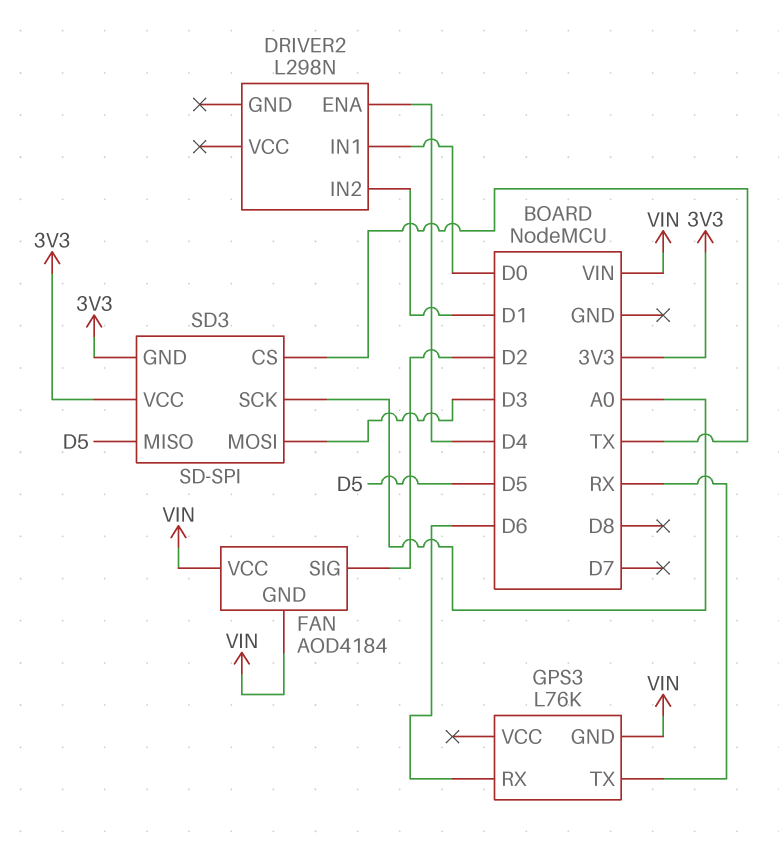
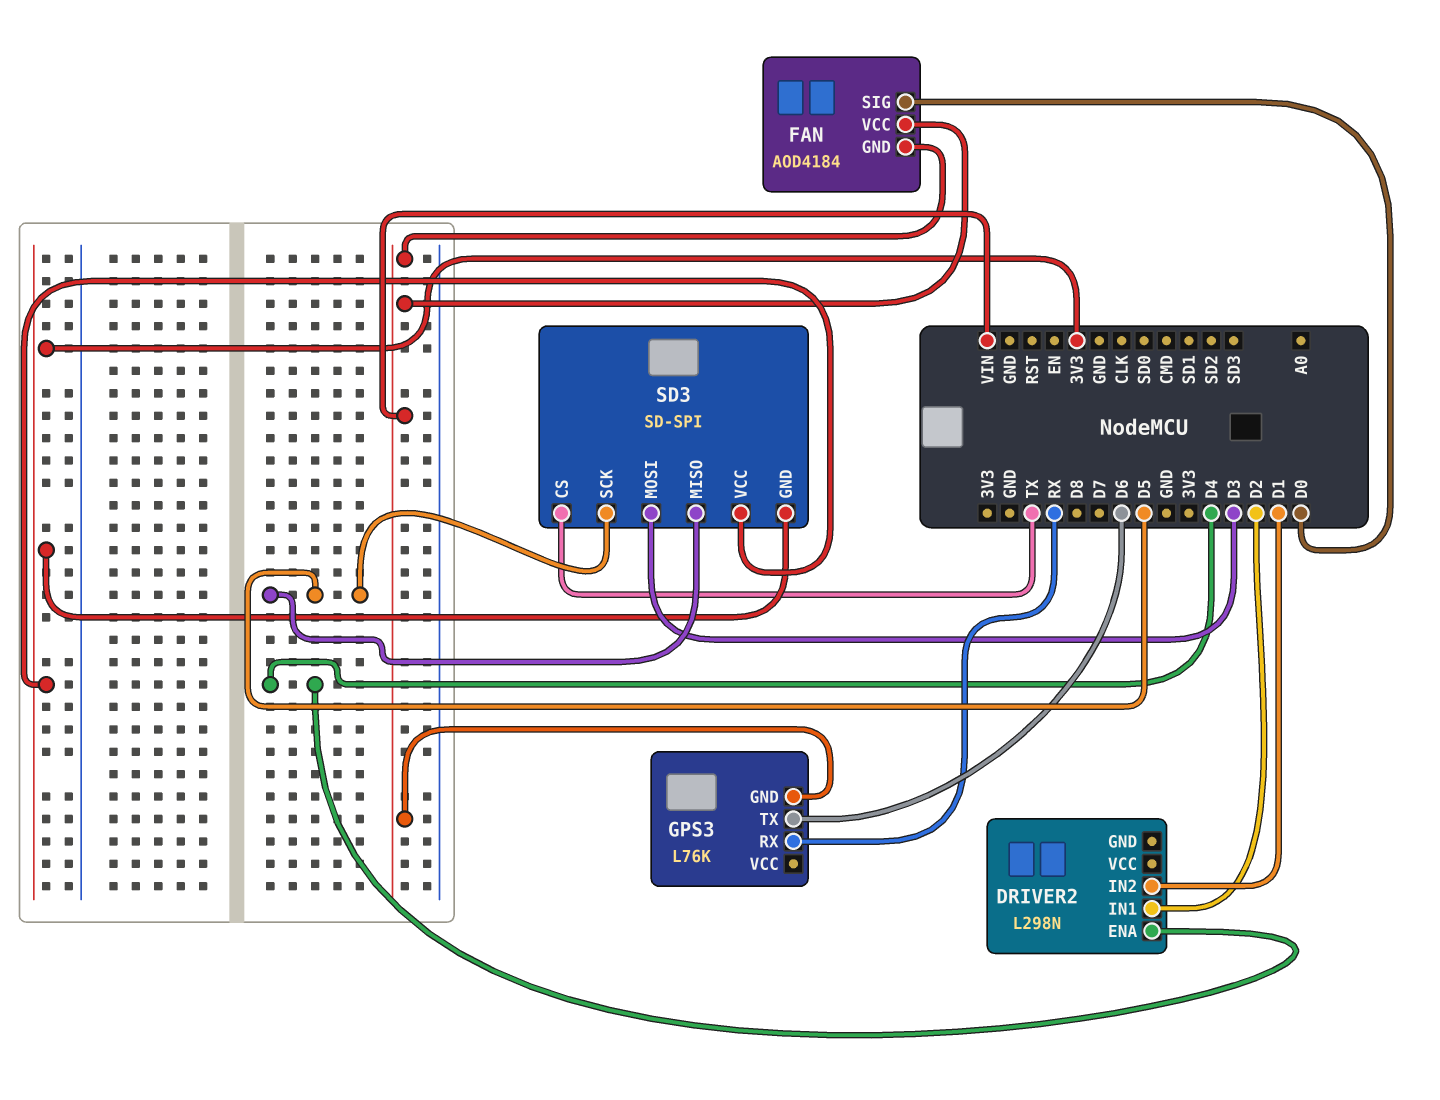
DRIVER2 pin IN1: D0 -> D2
FAN pin SIG: D2 -> D0
GPS3 pin RX: D6 -> RX
GPS3 pin TX: RX -> D6
SD3 pin SCK: A0 -> D5

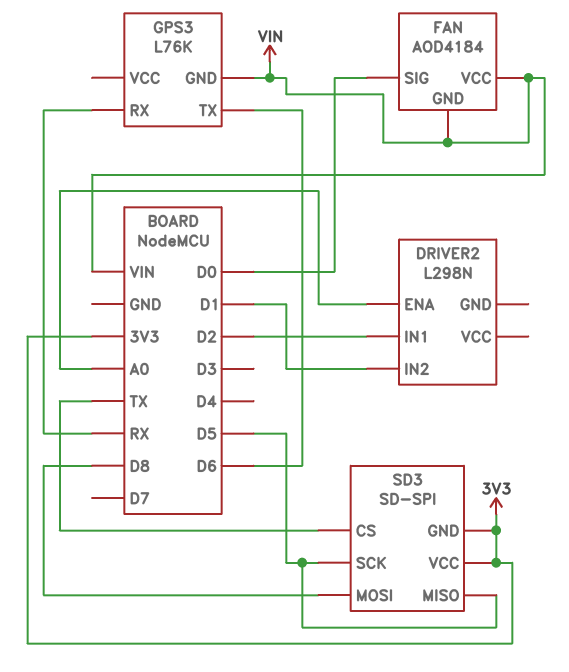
DRIVER2 pin ENA: D4 -> A0
SD3 pin MOSI: D3 -> D8

